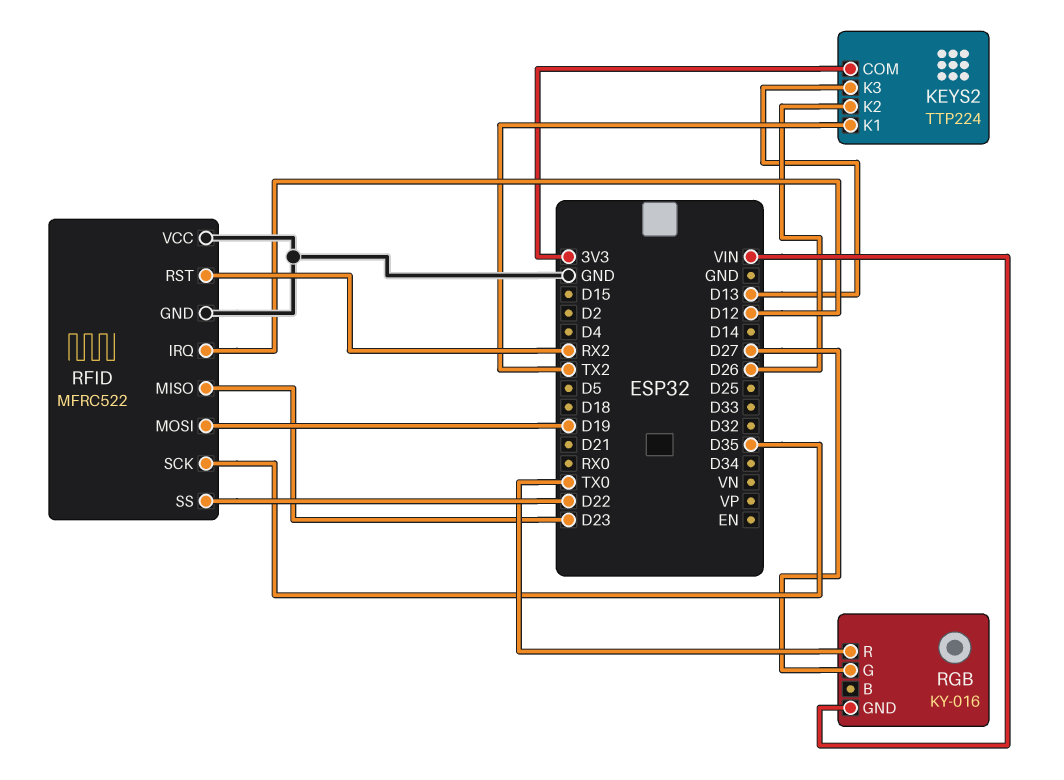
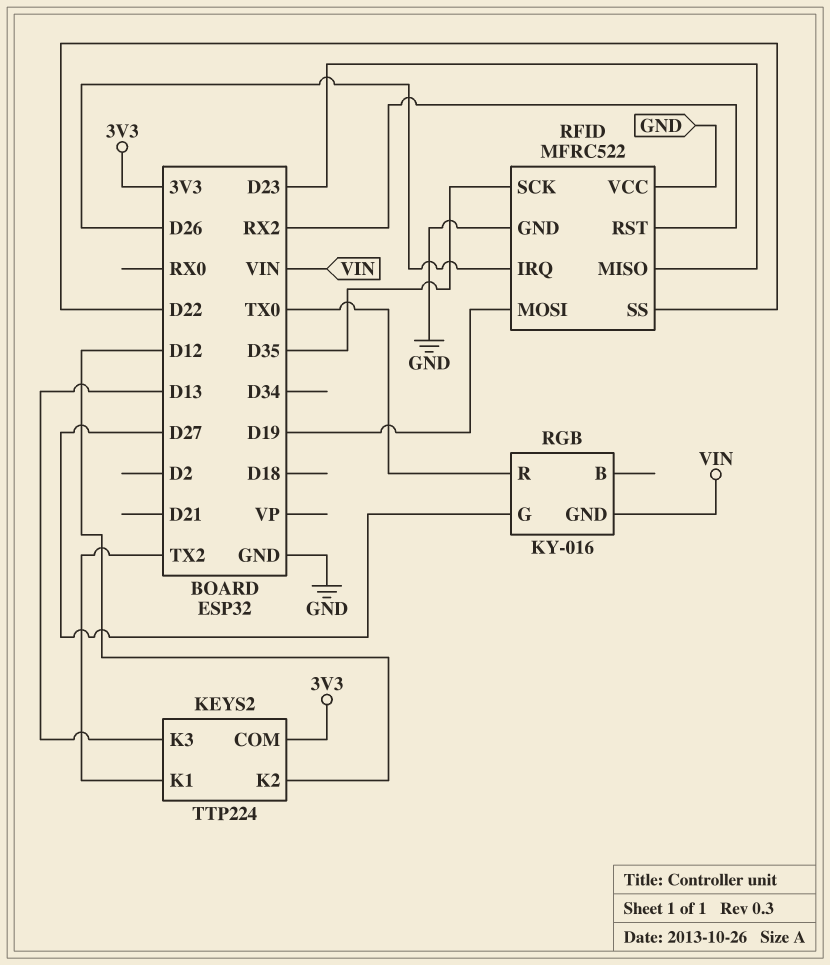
KEYS2 pin K2: D26 -> D12
RFID pin IRQ: D12 -> D26

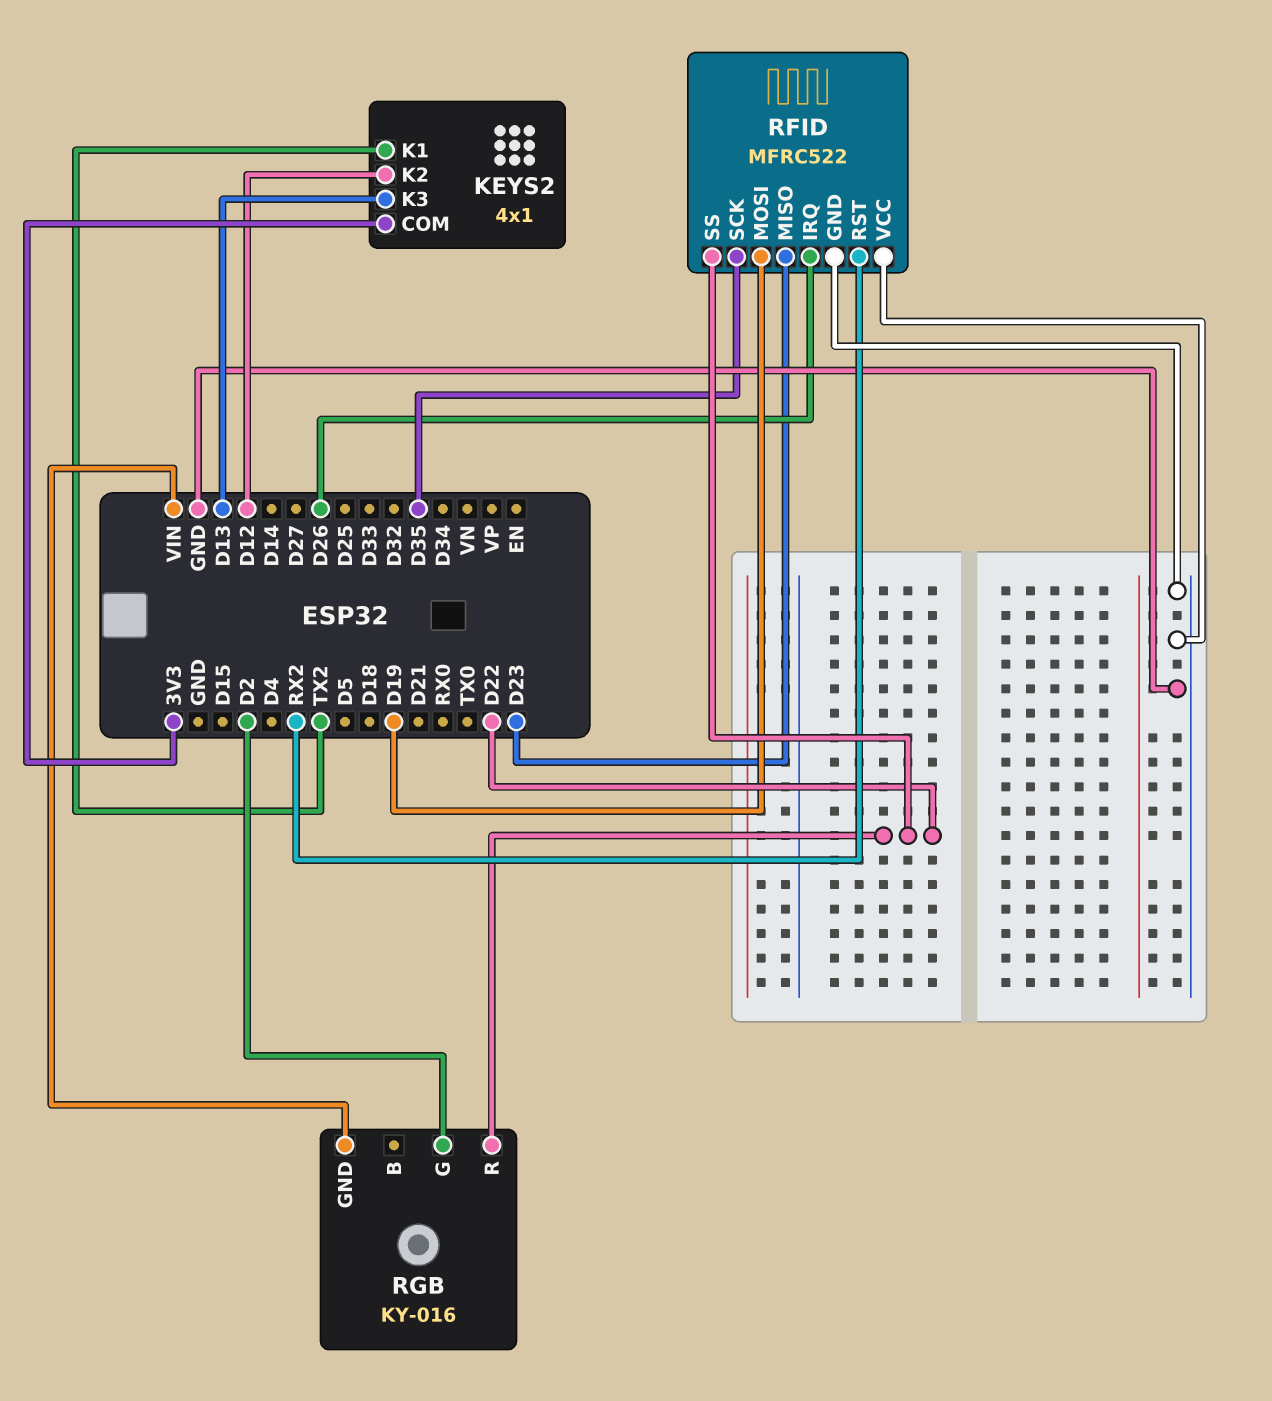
KEYS2: TTP224 -> 4x1
RGB pin G: D27 -> D2
RGB pin R: TX0 -> D22

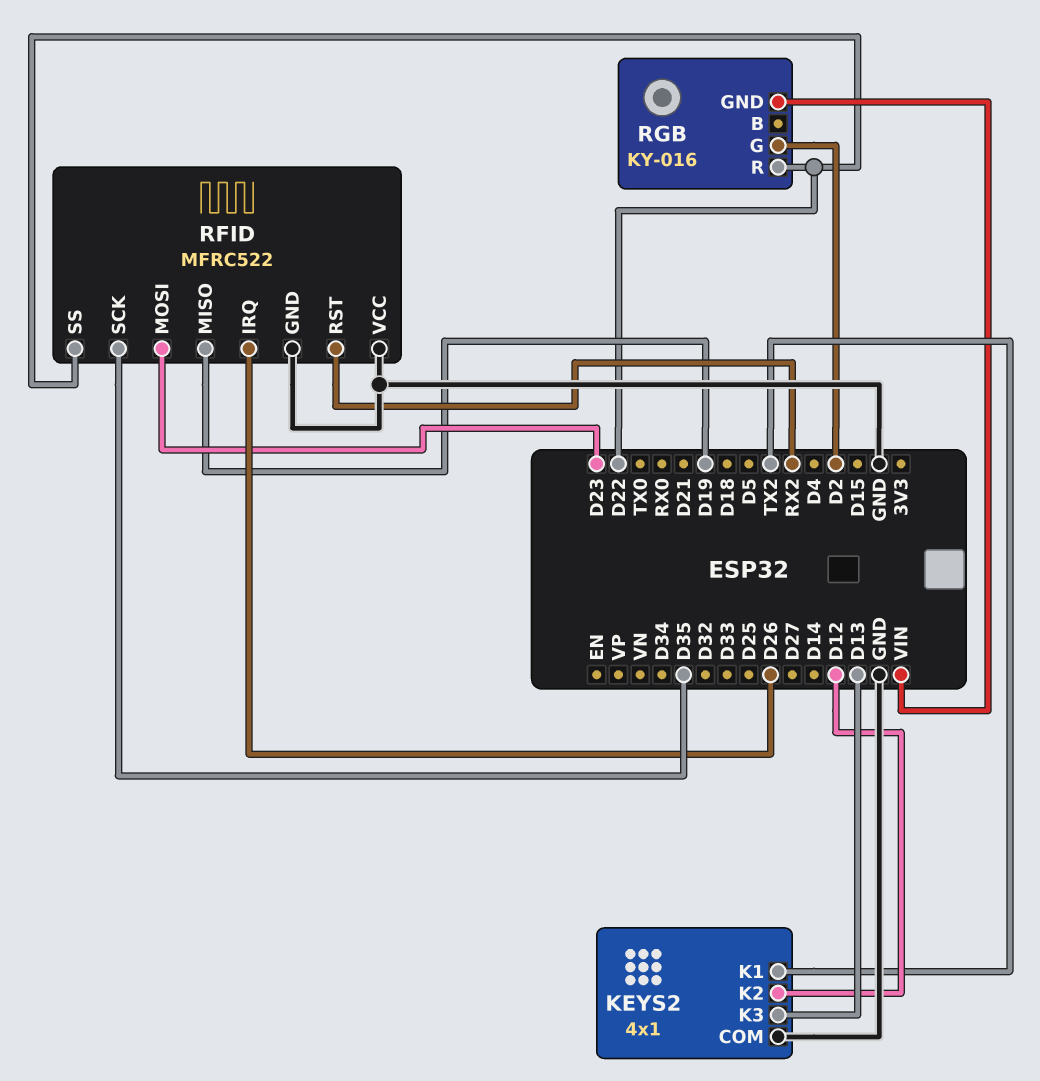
KEYS2 pin COM: 3V3 -> GND
RFID pin MISO: D23 -> D19
RFID pin MOSI: D19 -> D23

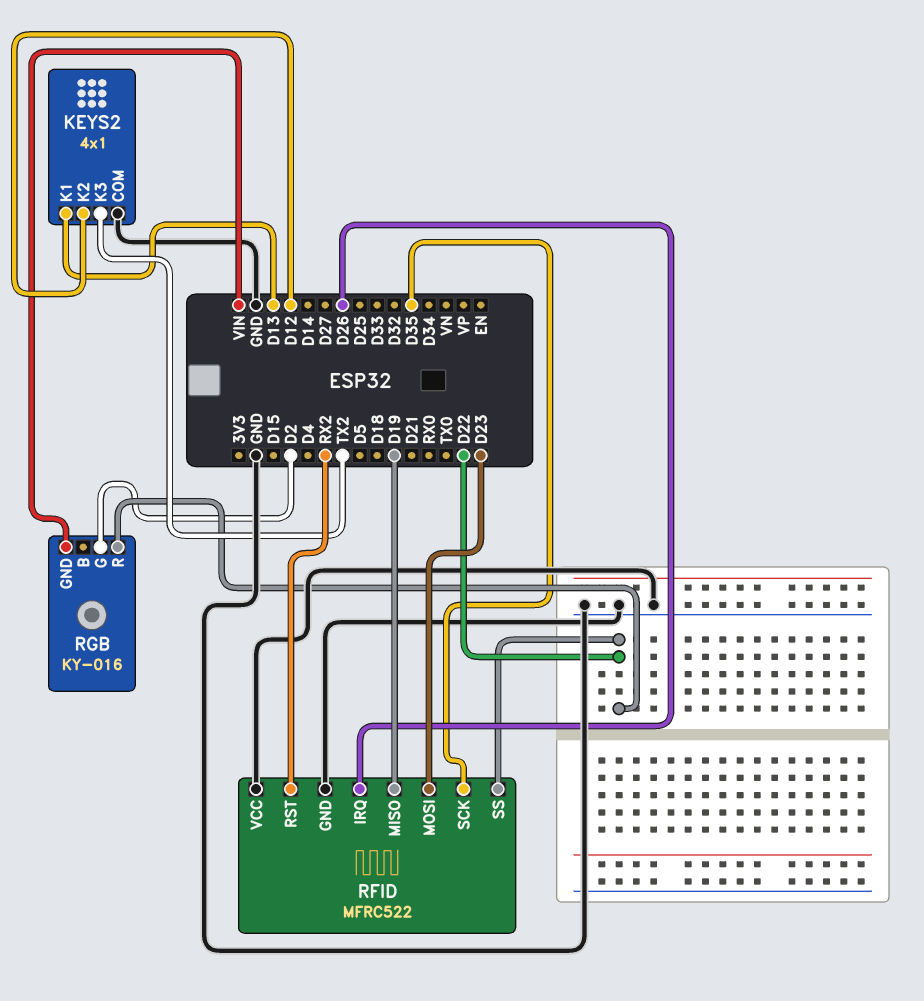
KEYS2 pin K1: TX2 -> D13
KEYS2 pin K3: D13 -> TX2

